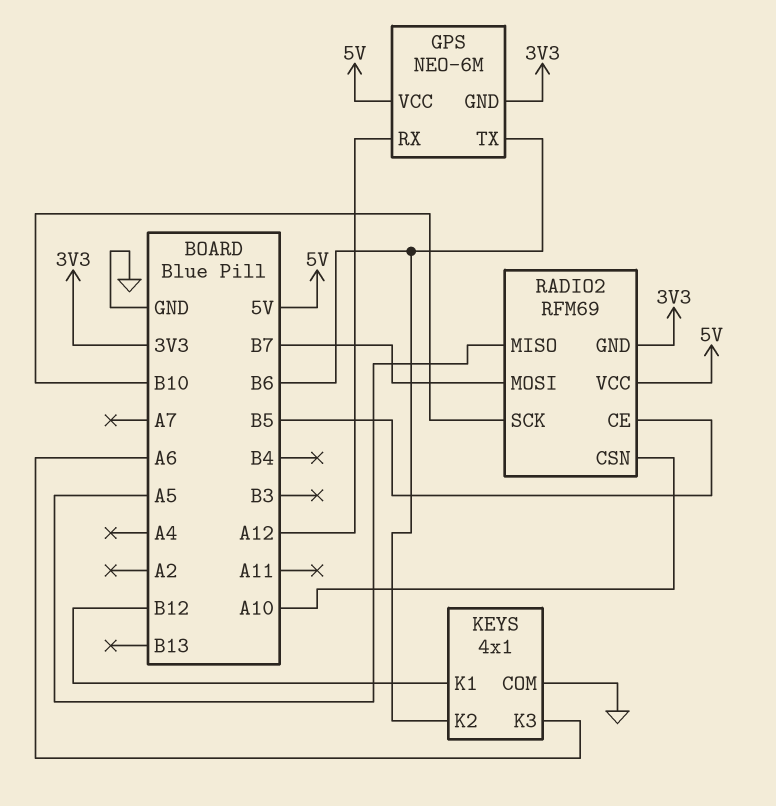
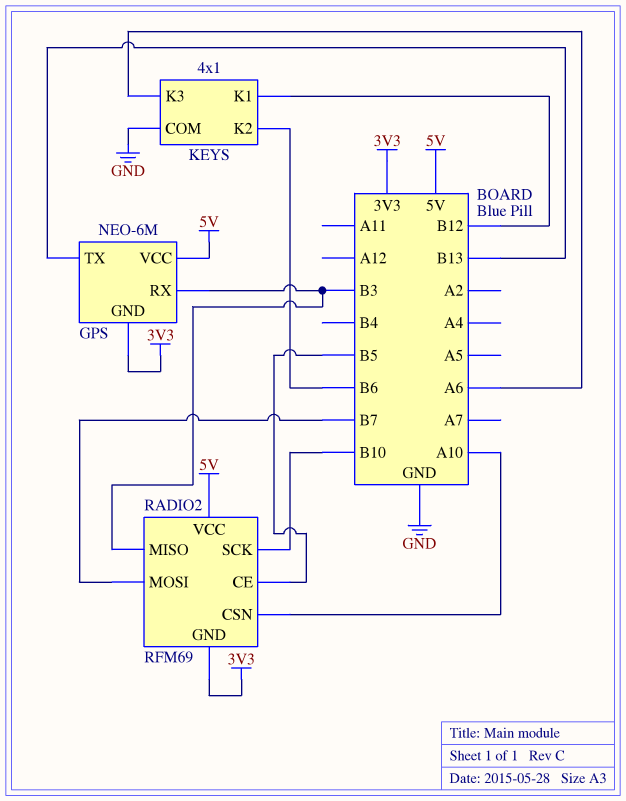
GPS pin RX: A12 -> B3
GPS pin TX: B6 -> B13
RADIO2 pin MISO: A5 -> B3

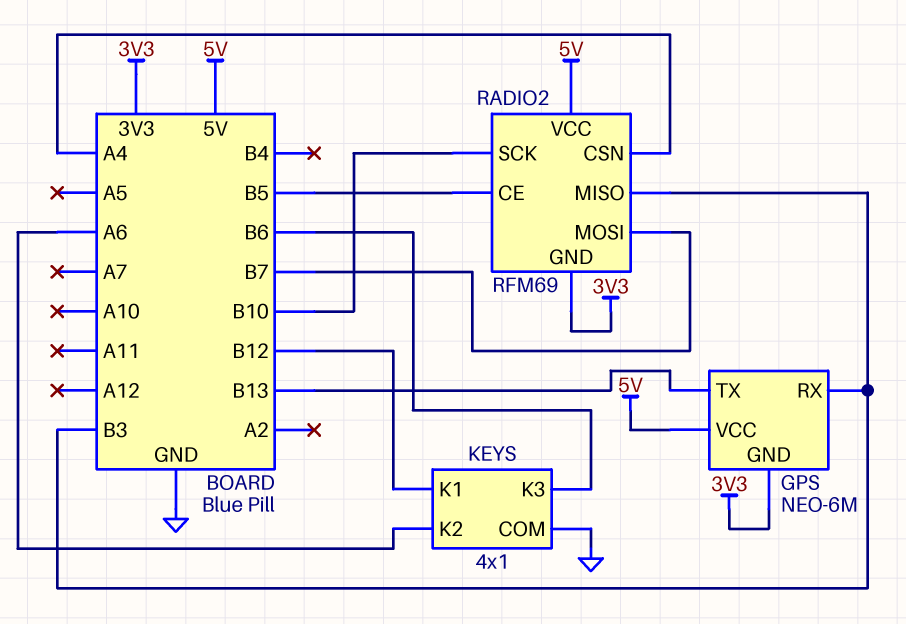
KEYS pin K2: B6 -> A6
KEYS pin K3: A6 -> B6
RADIO2 pin CSN: A10 -> A4

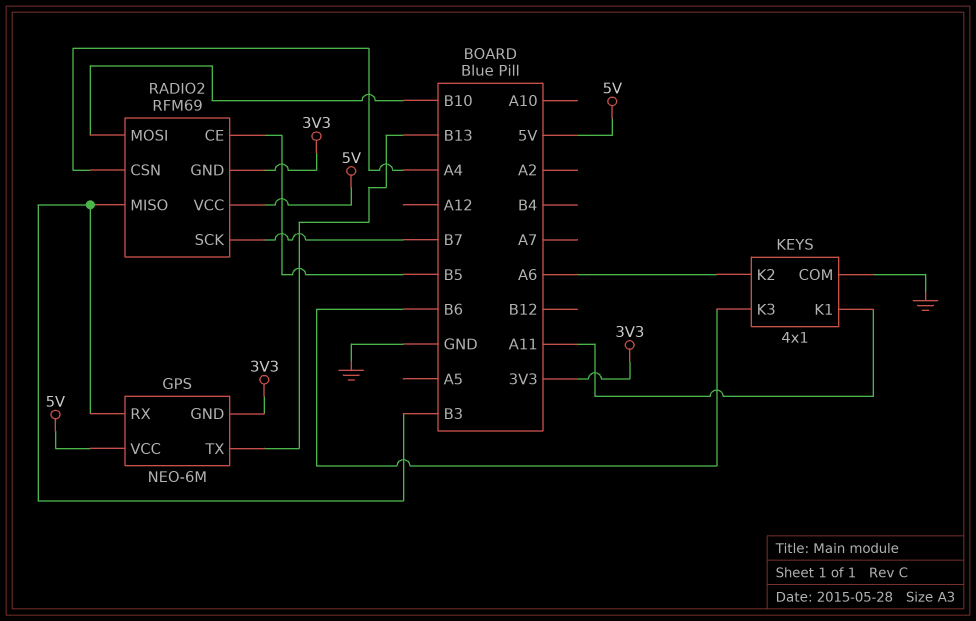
KEYS pin K1: B12 -> A11
RADIO2 pin MOSI: B7 -> B10
RADIO2 pin SCK: B10 -> B7

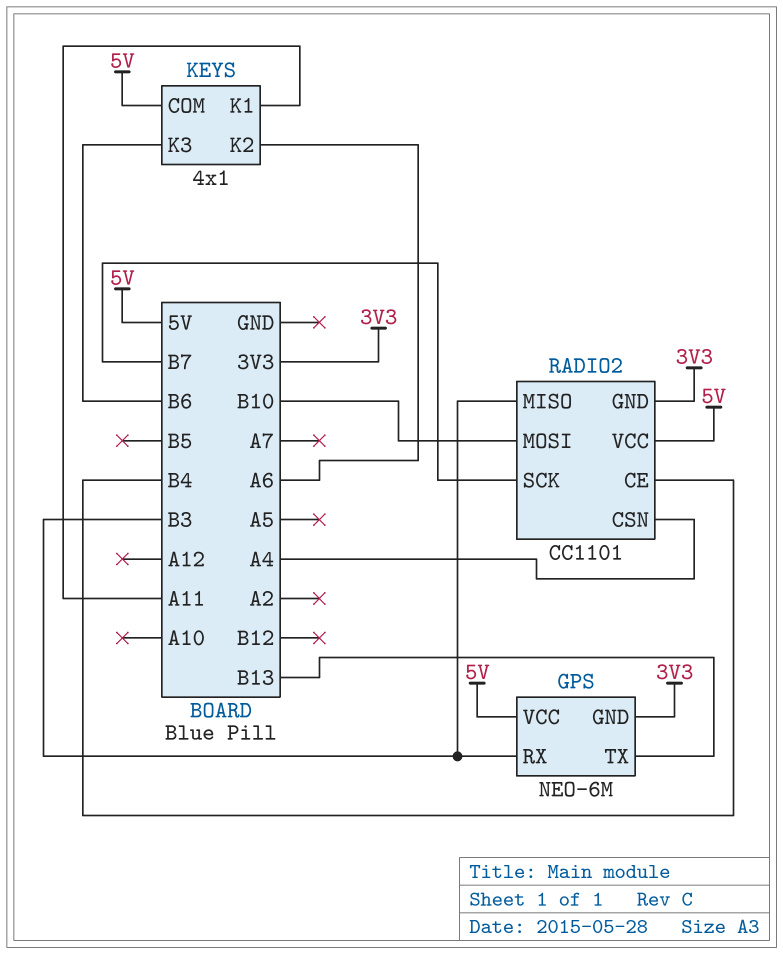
KEYS pin COM: GND -> 5V
RADIO2: RFM69 -> CC1101
RADIO2 pin CE: B5 -> B4

